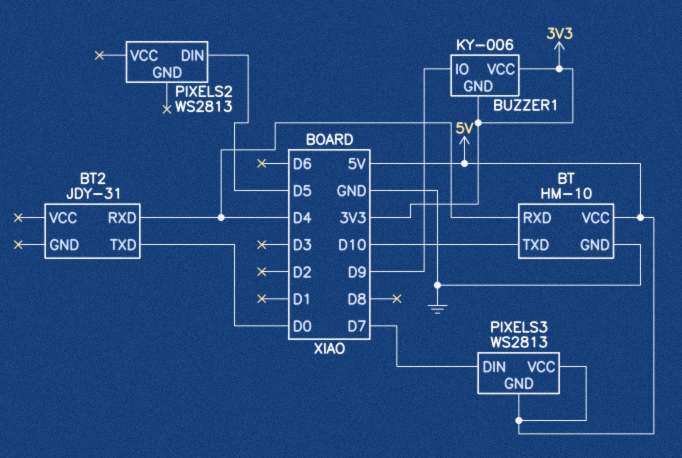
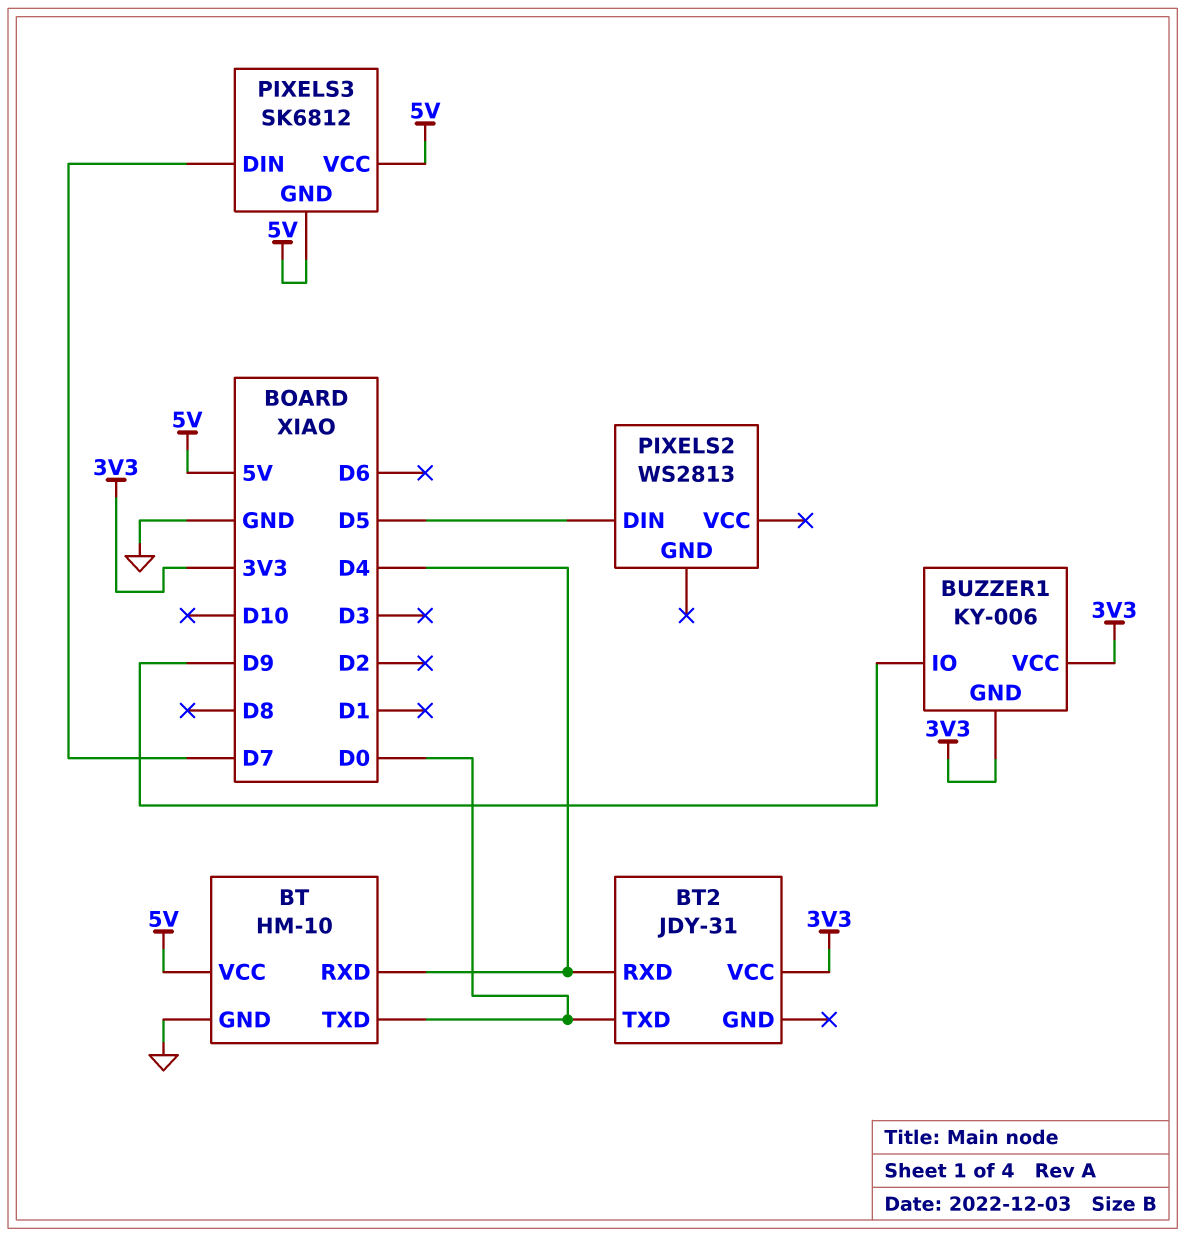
BT pin TXD: D10 -> D0
BT2 pin VCC: none -> 3V3
PIXELS3: WS2813 -> SK6812

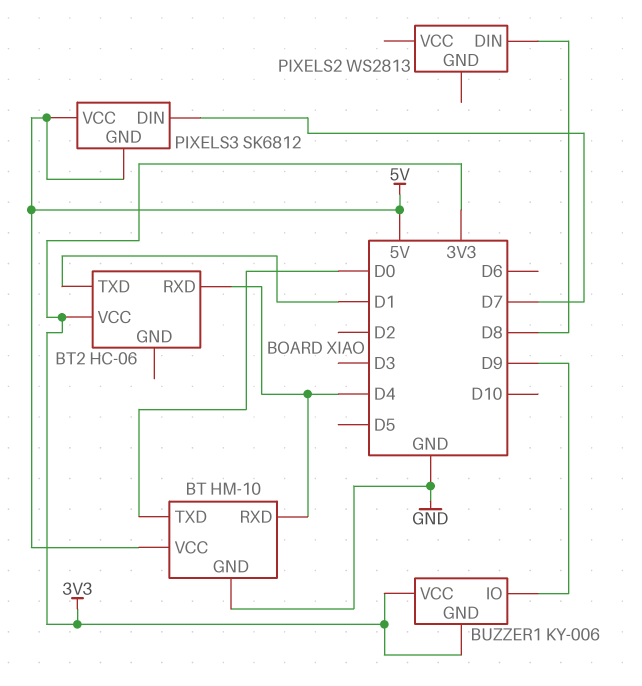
BT2: JDY-31 -> HC-06
BT2 pin TXD: D0 -> D1
PIXELS2 pin DIN: D5 -> D8

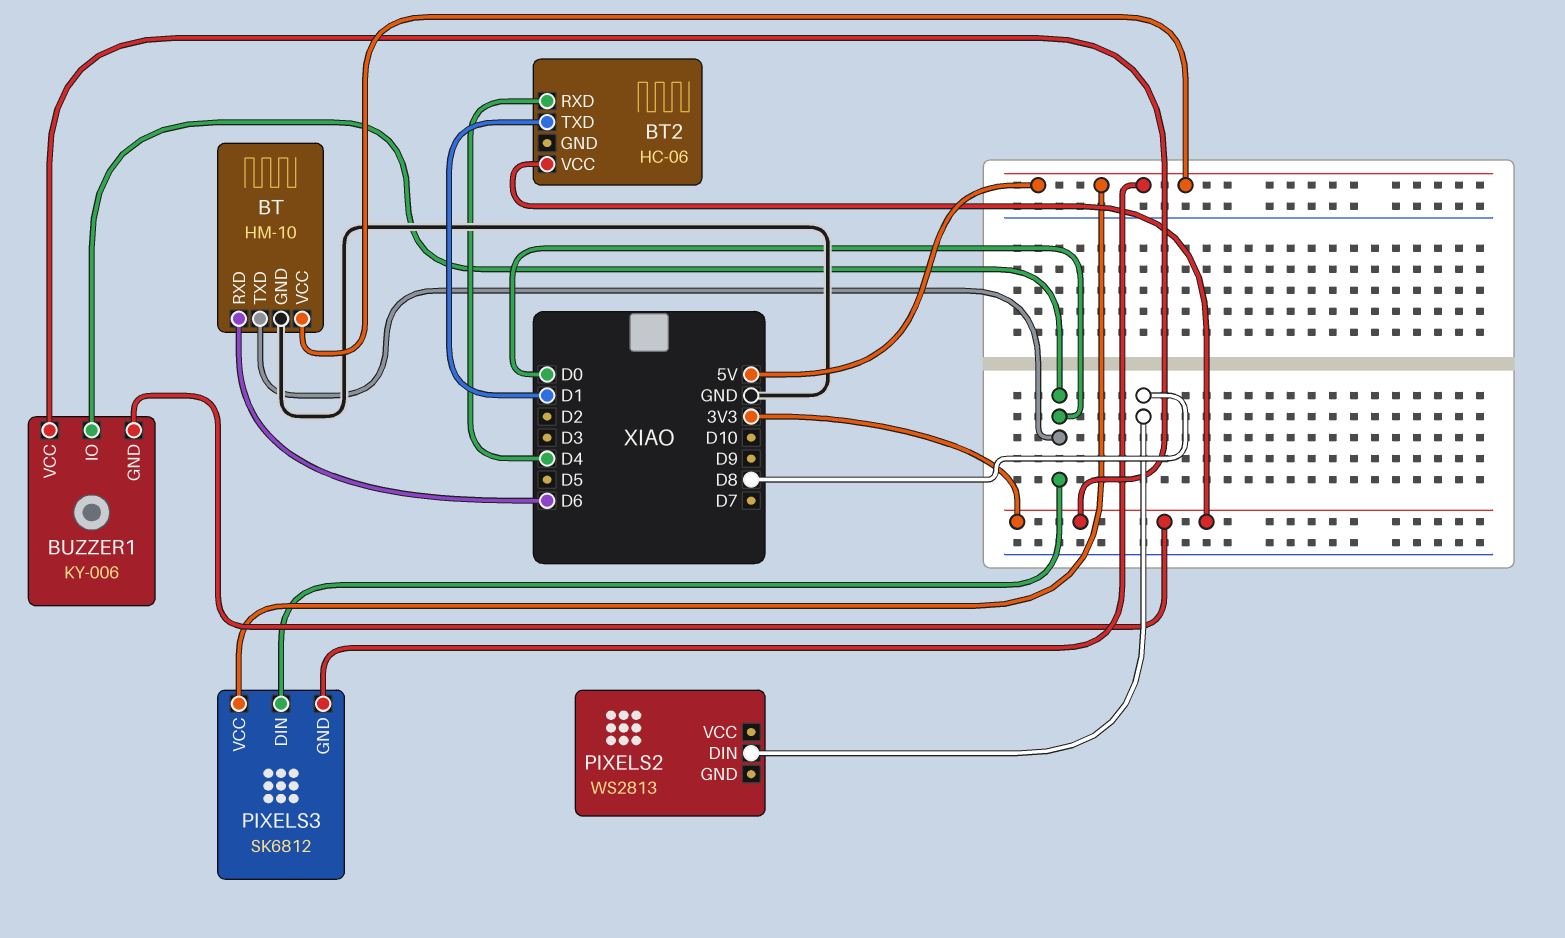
BT pin RXD: D4 -> D6
BUZZER1 pin IO: D9 -> D0
PIXELS3 pin DIN: D7 -> D0

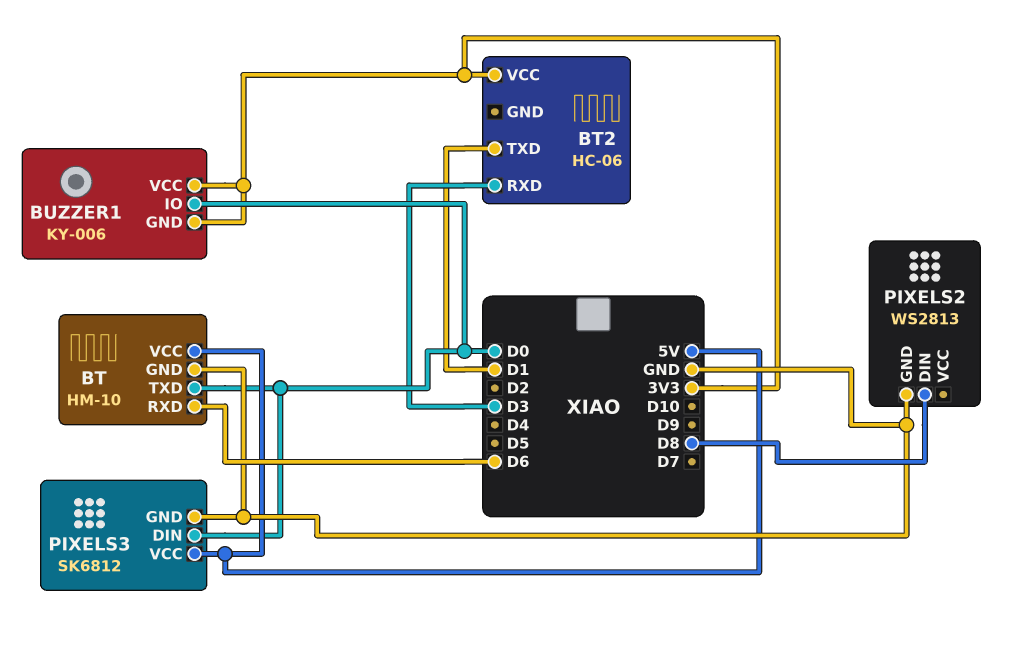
BT2 pin RXD: D4 -> D3
PIXELS2 pin GND: none -> GND
PIXELS3 pin GND: 5V -> GND

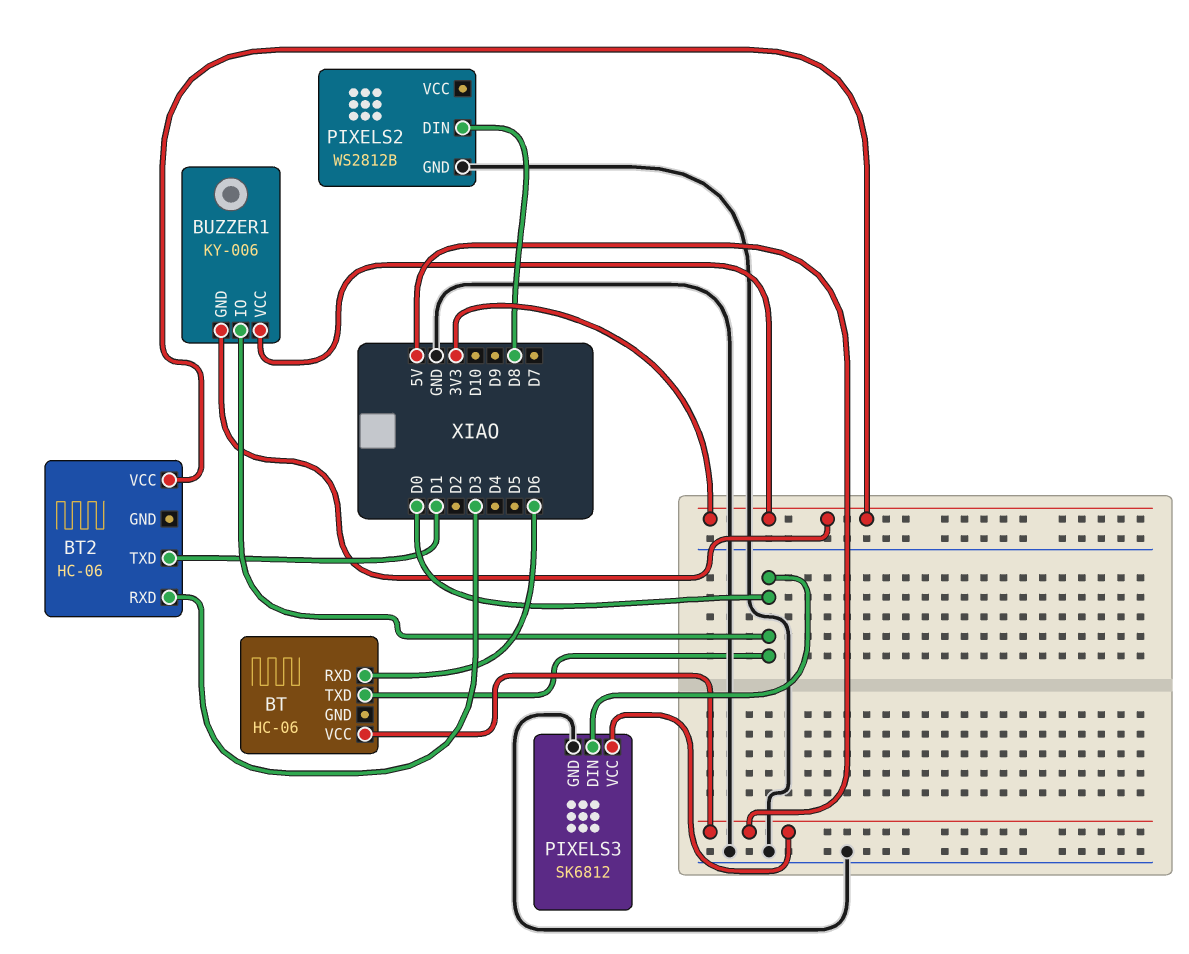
BT: HM-10 -> HC-06
BT pin GND: GND -> none
PIXELS2: WS2813 -> WS2812B

